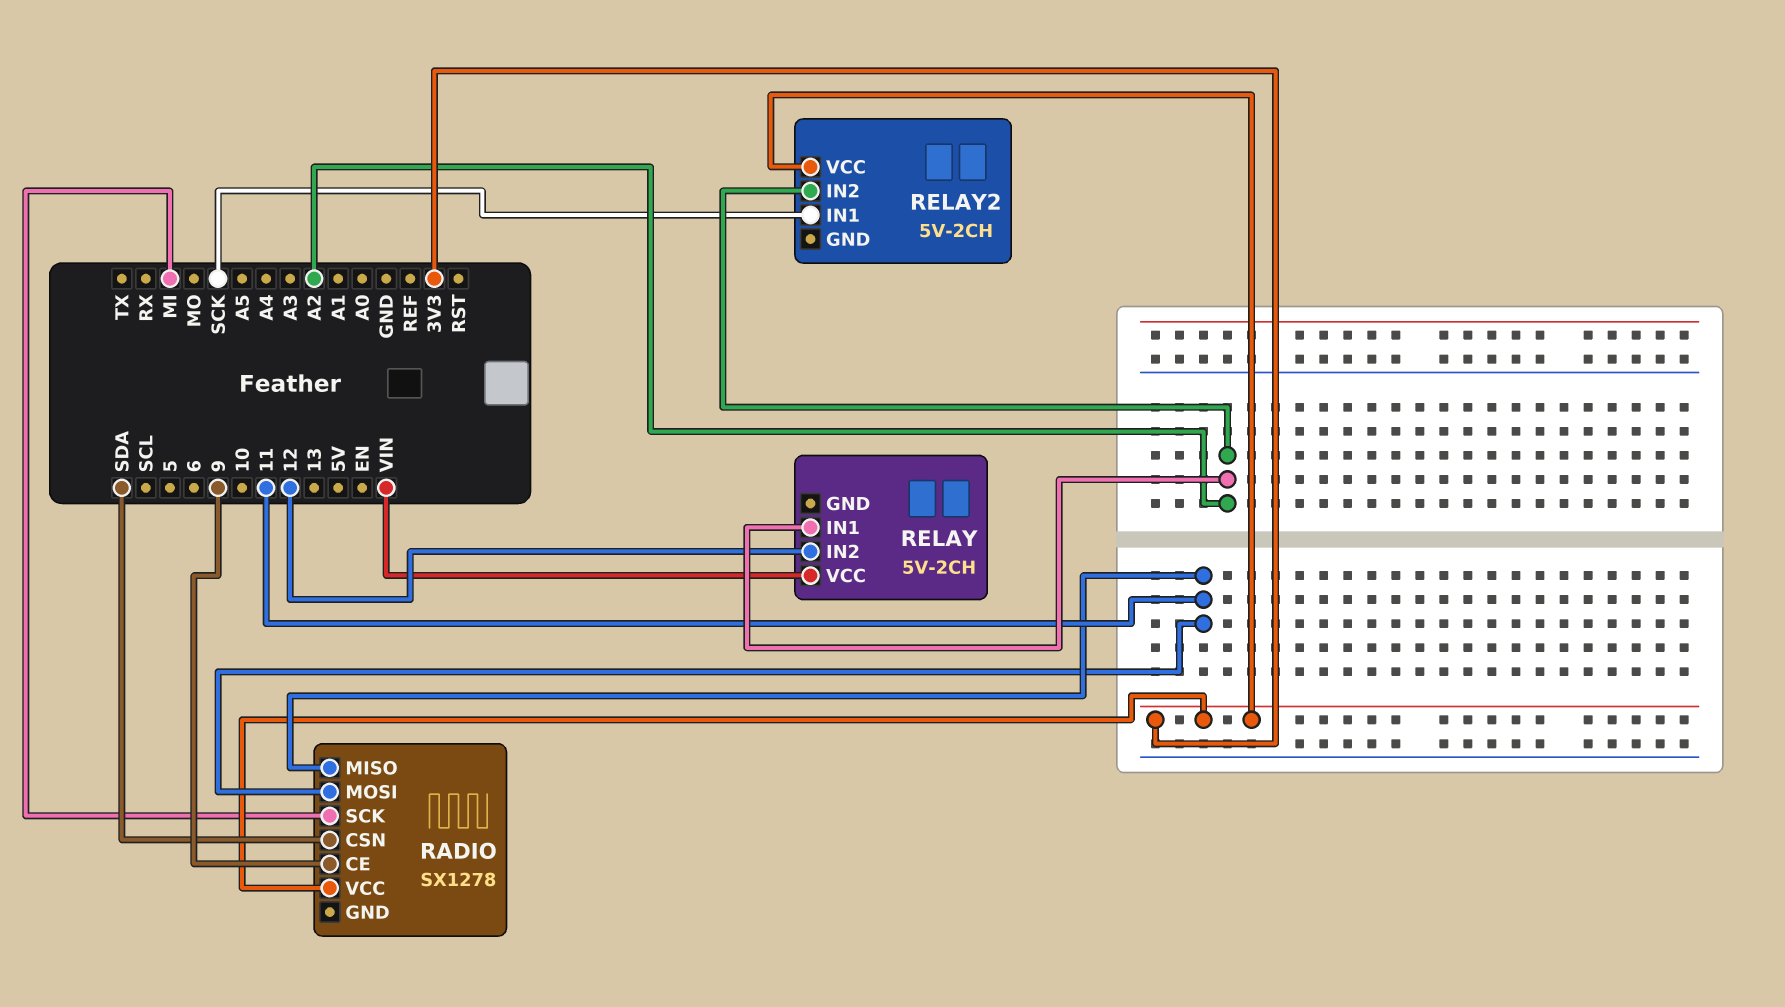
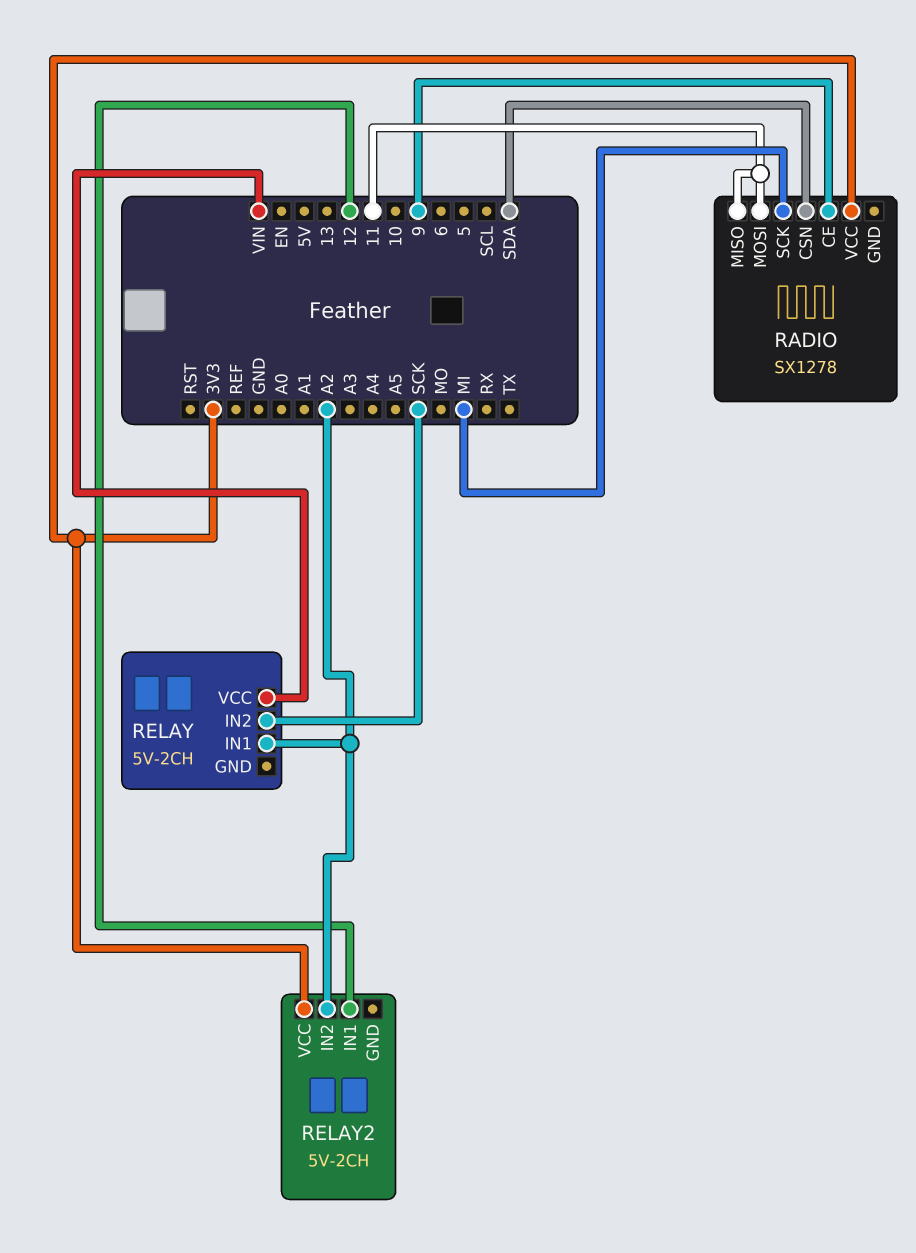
RELAY pin IN2: 12 -> SCK
RELAY2 pin IN1: SCK -> 12

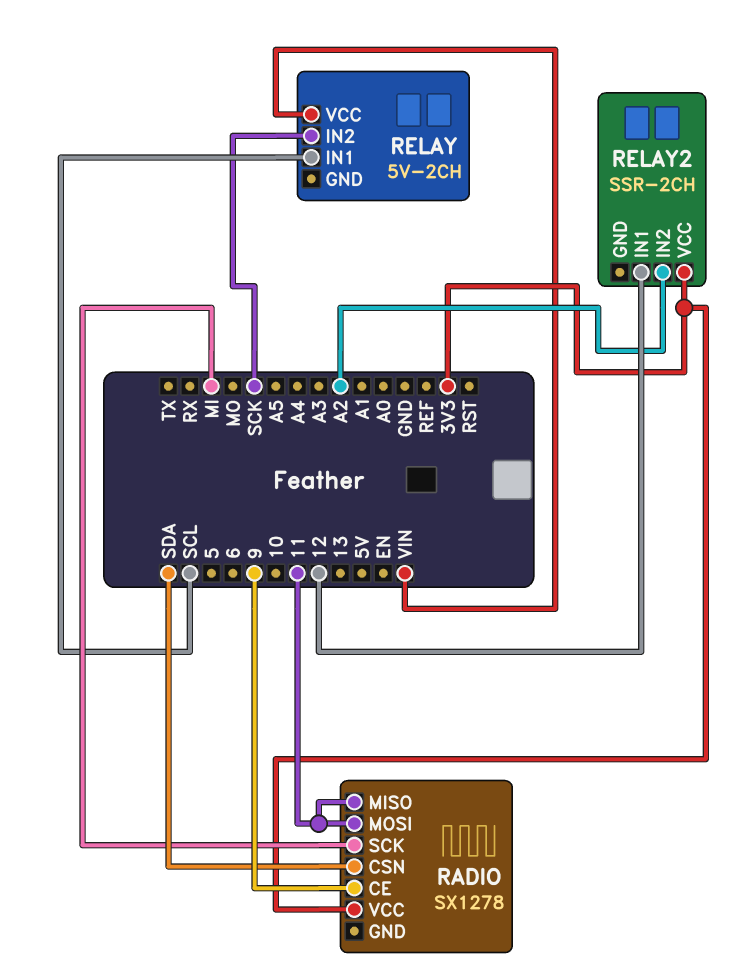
RELAY pin IN1: A2 -> SCL
RELAY2: 5V-2CH -> SSR-2CH

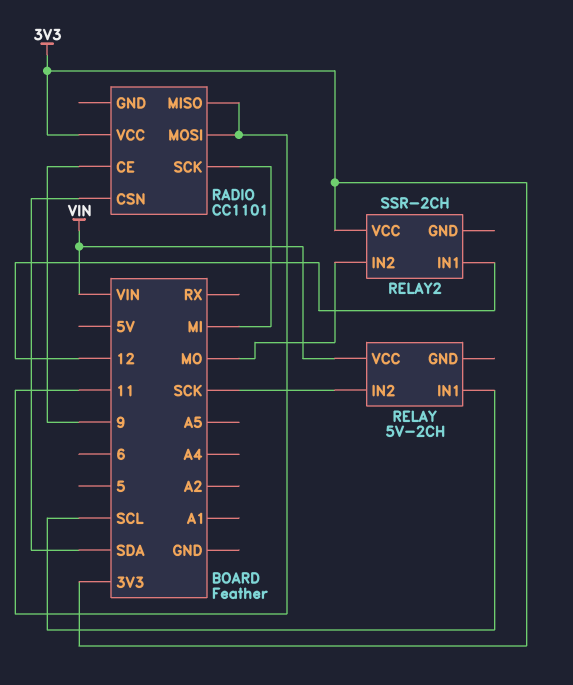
RADIO: SX1278 -> CC1101
RELAY2 pin IN2: A2 -> MO

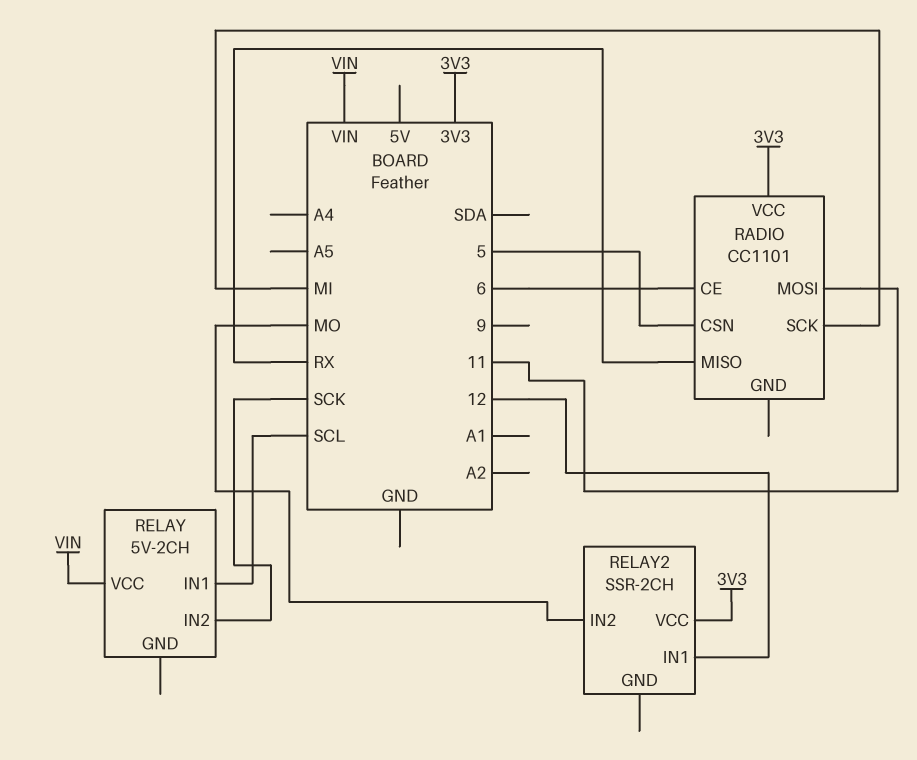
RADIO pin CE: 9 -> 6
RADIO pin CSN: SDA -> 5
RADIO pin MISO: 11 -> RX

